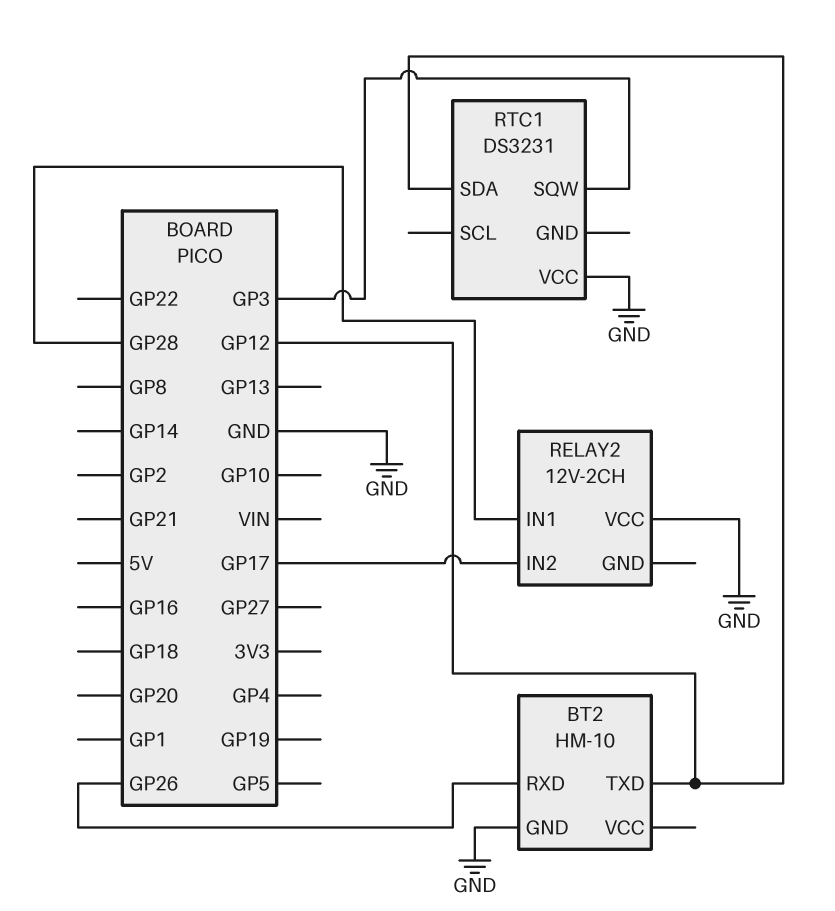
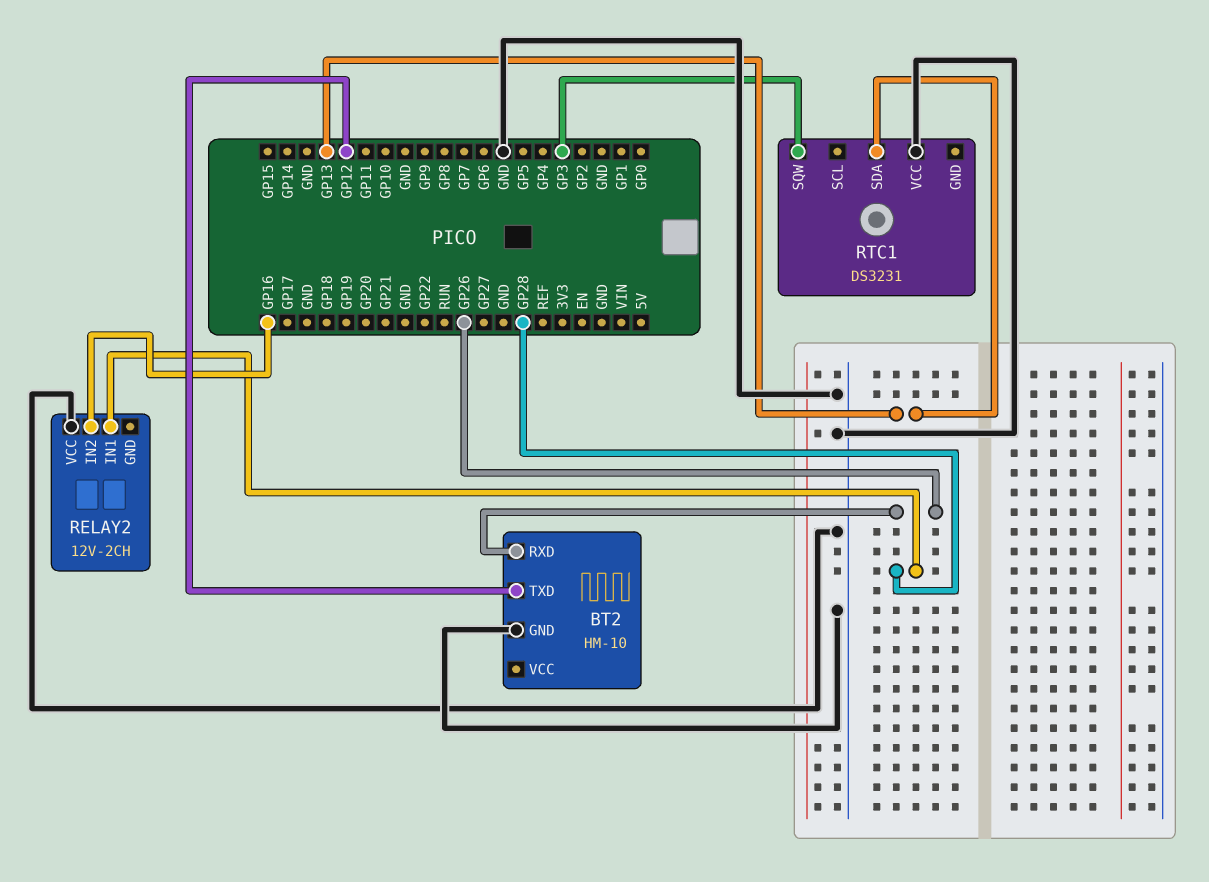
RELAY2 pin IN2: GP17 -> GP16
RTC1 pin SDA: GP12 -> GP13

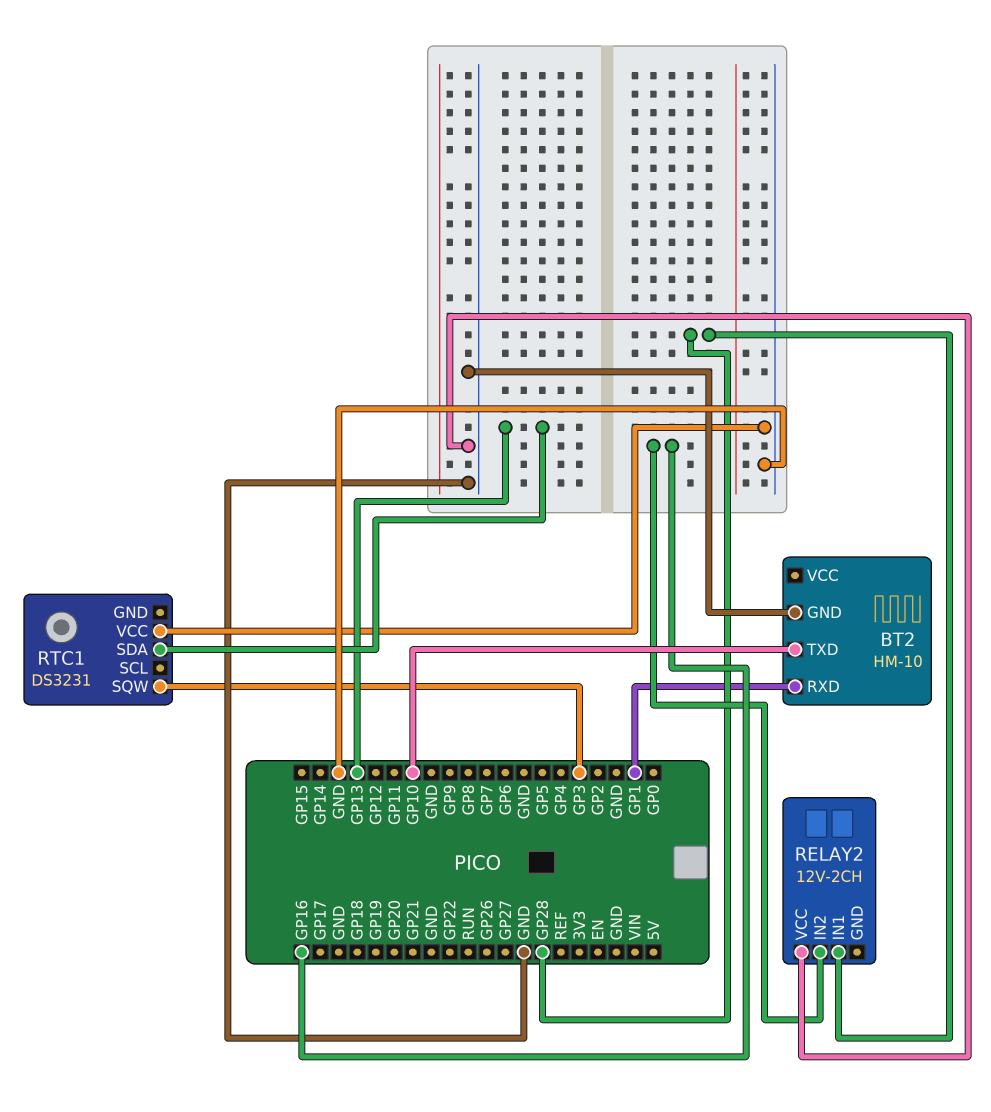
BT2 pin RXD: GP26 -> GP1
BT2 pin TXD: GP12 -> GP10

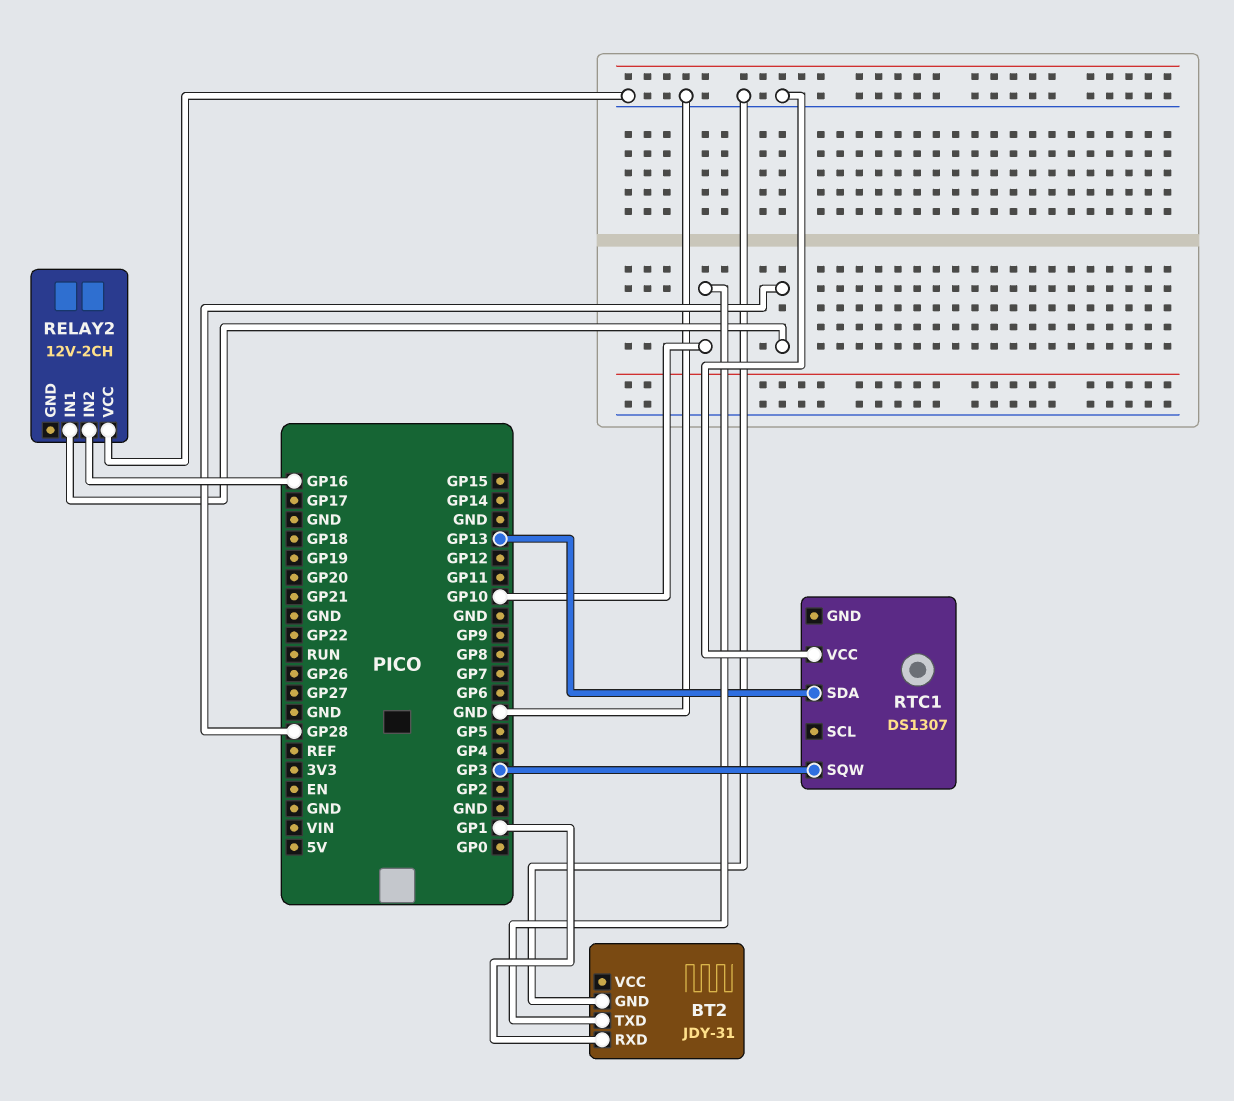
BT2: HM-10 -> JDY-31
RTC1: DS3231 -> DS1307

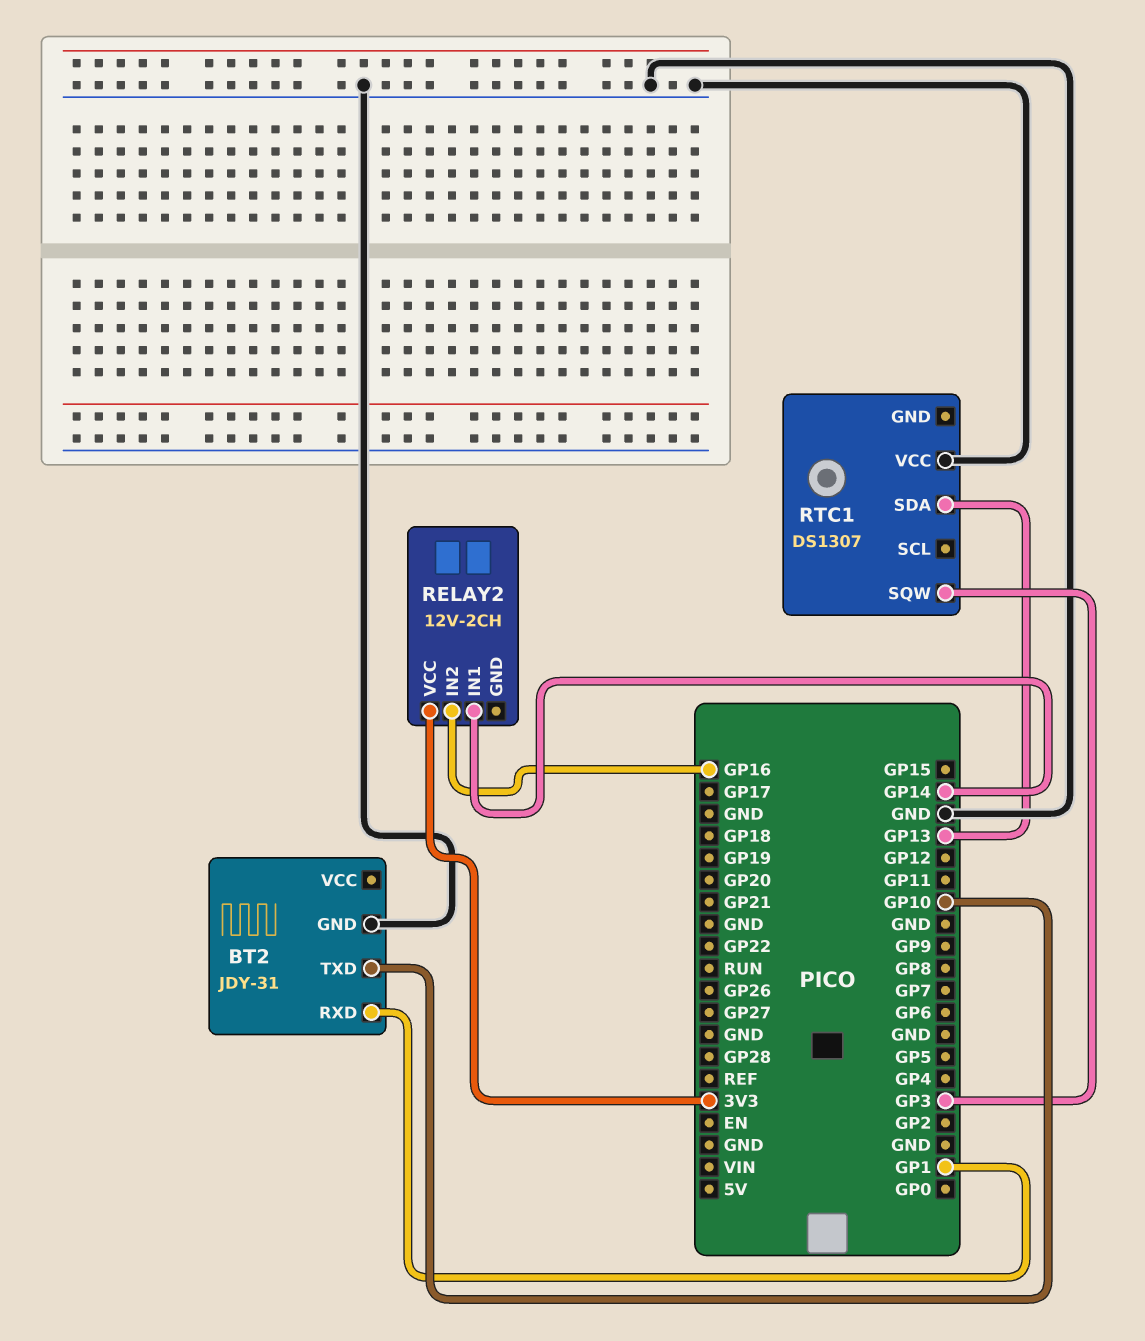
RELAY2 pin IN1: GP28 -> GP14
RELAY2 pin VCC: GND -> 3V3

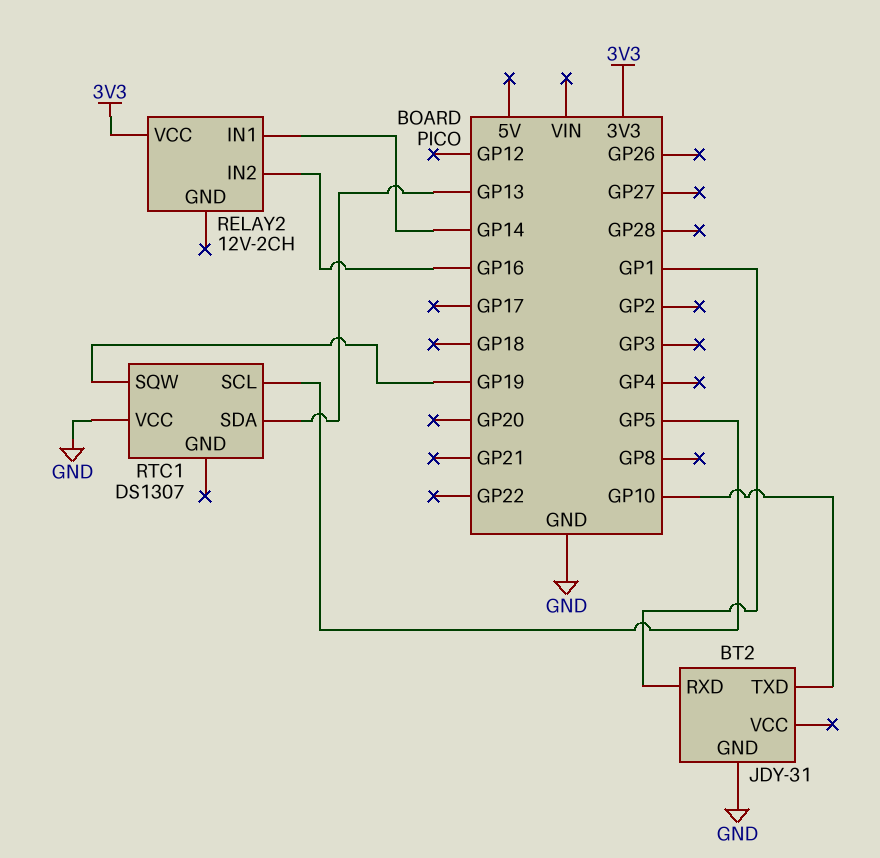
RTC1 pin SCL: none -> GP5
RTC1 pin SQW: GP3 -> GP19

